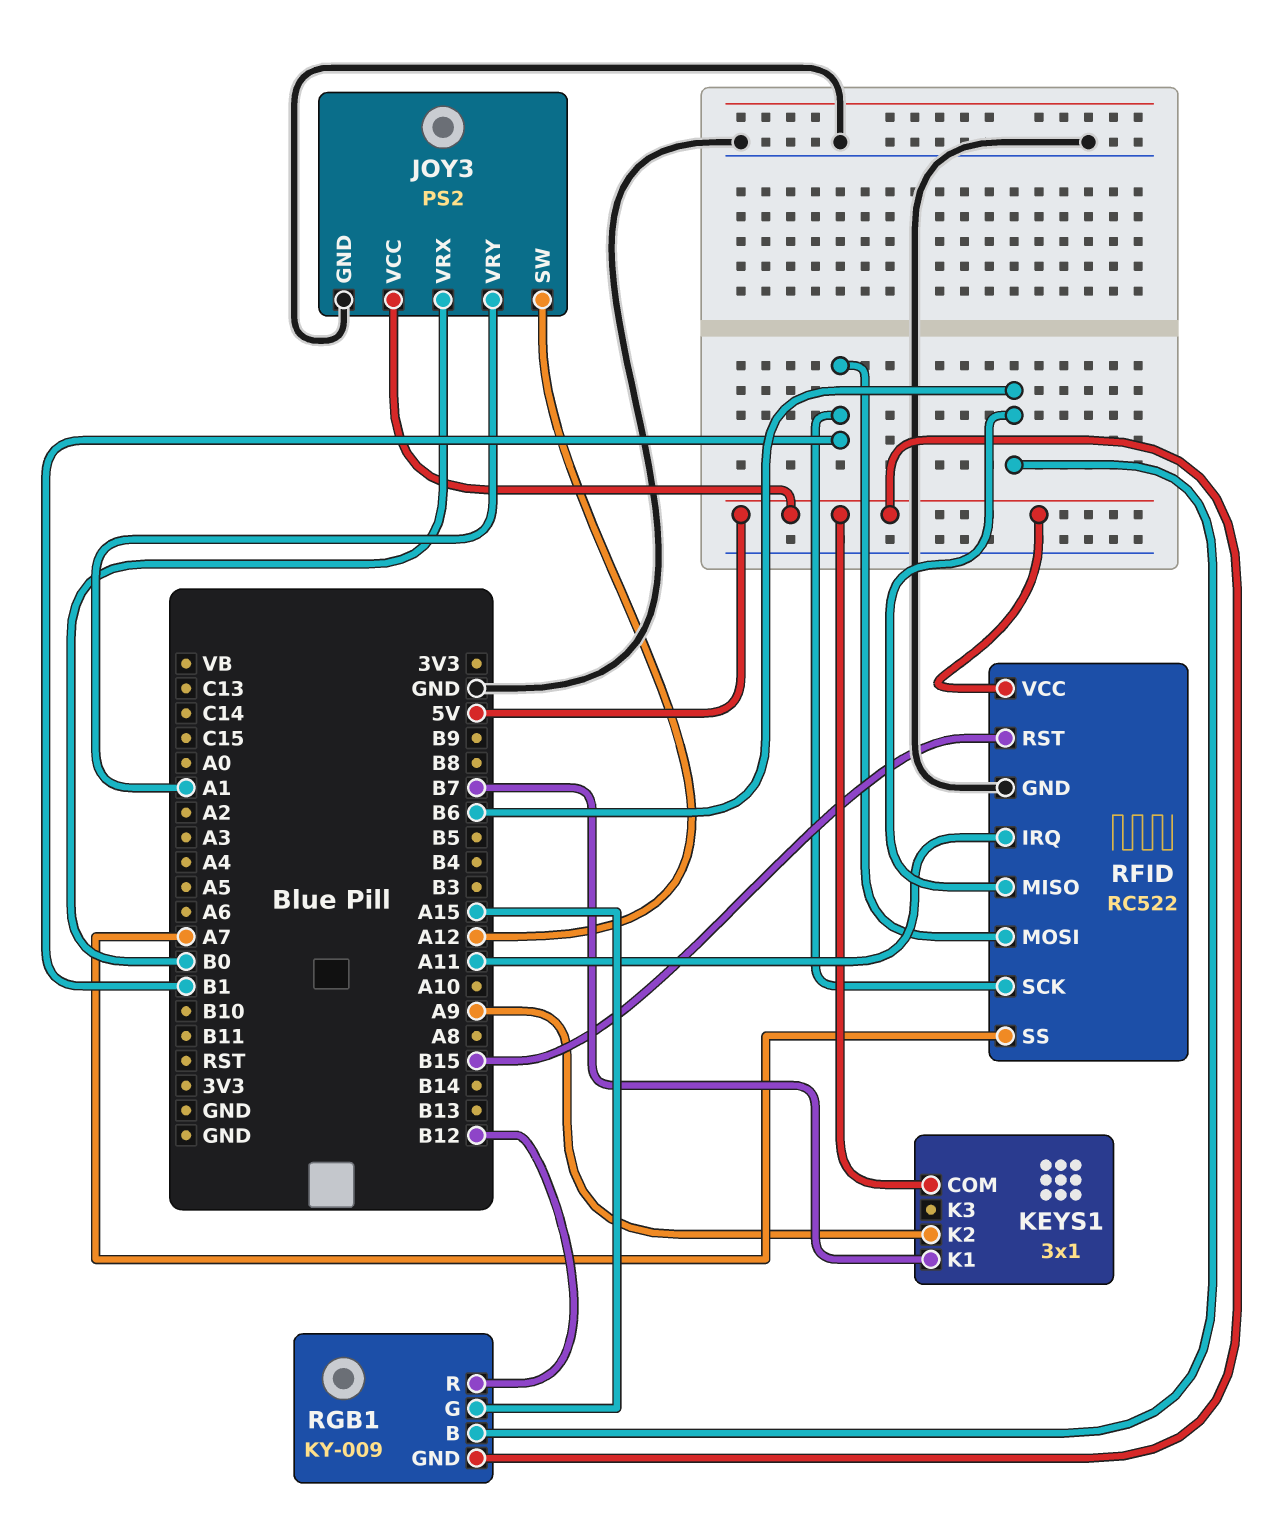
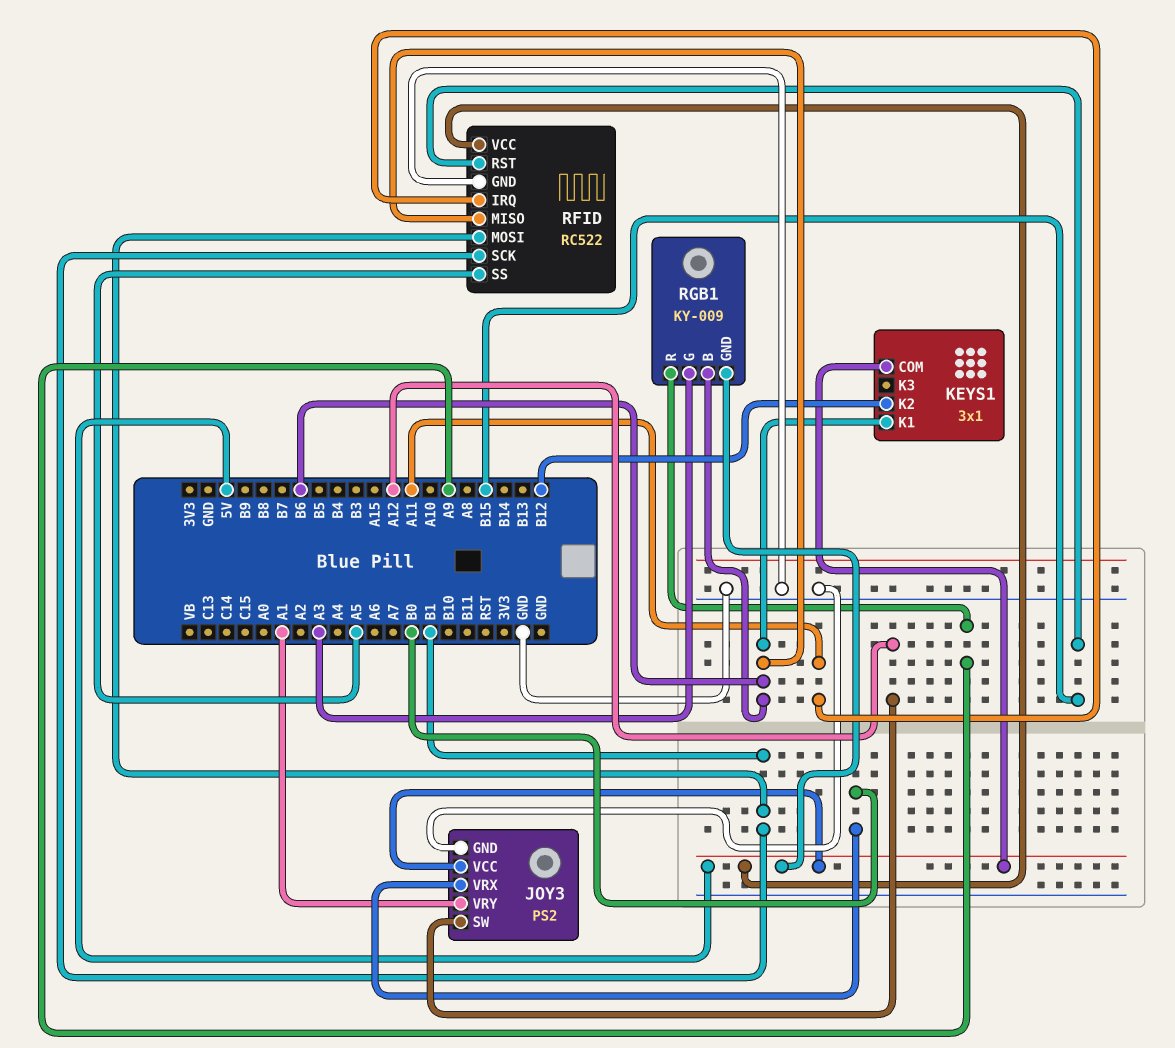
KEYS1 pin K1: B7 -> B6
KEYS1 pin K2: A9 -> B12
RFID pin SS: A7 -> A5
RGB1 pin G: A15 -> A3
RGB1 pin R: B12 -> A9

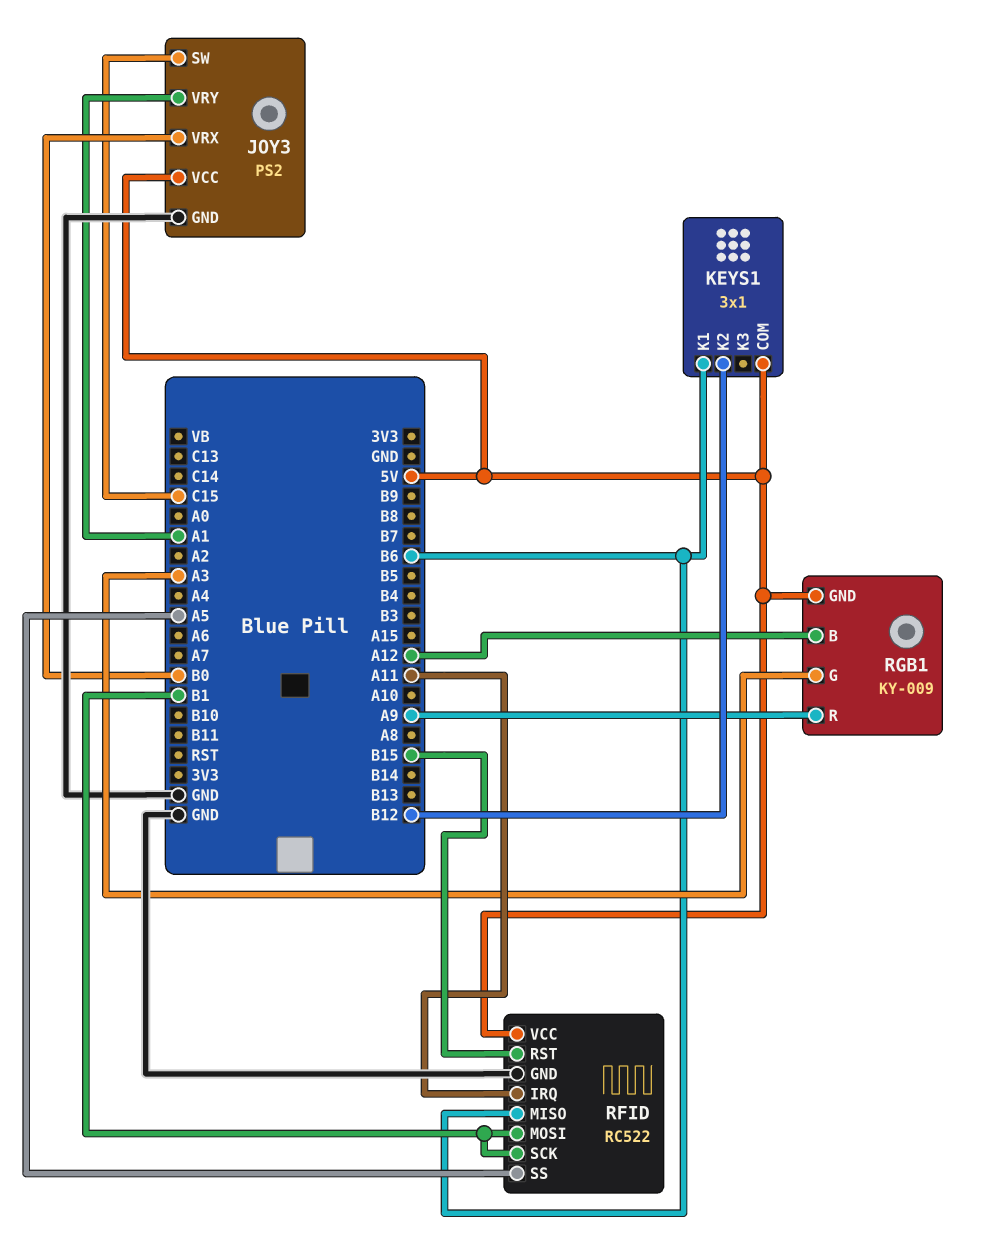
JOY3 pin SW: A12 -> C15
RGB1 pin B: B6 -> A12

